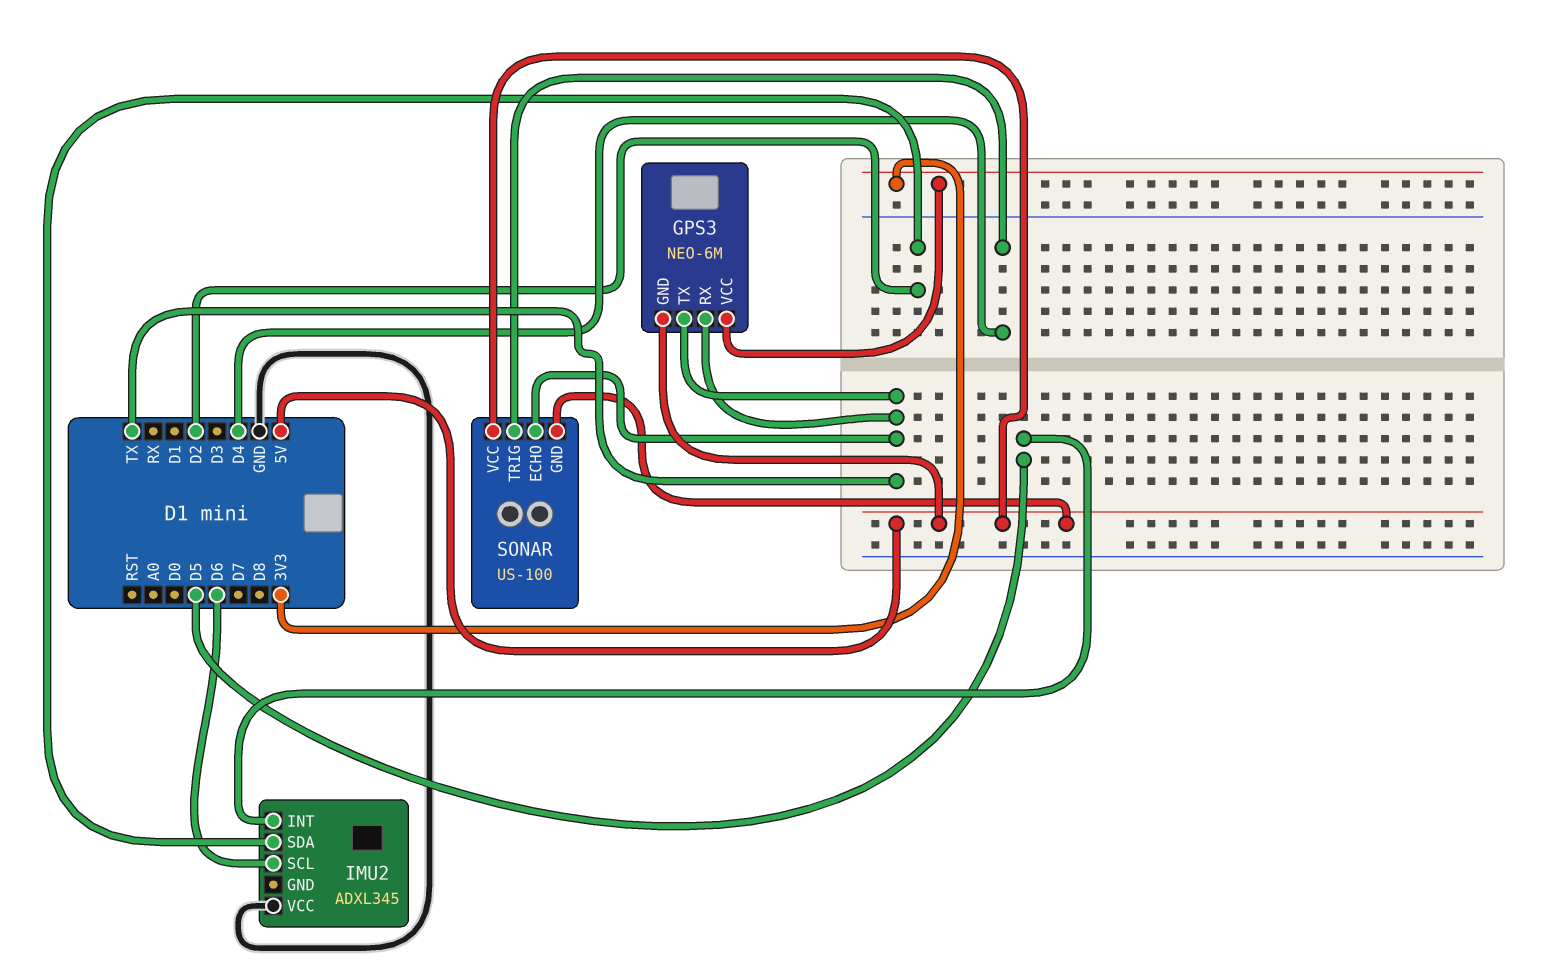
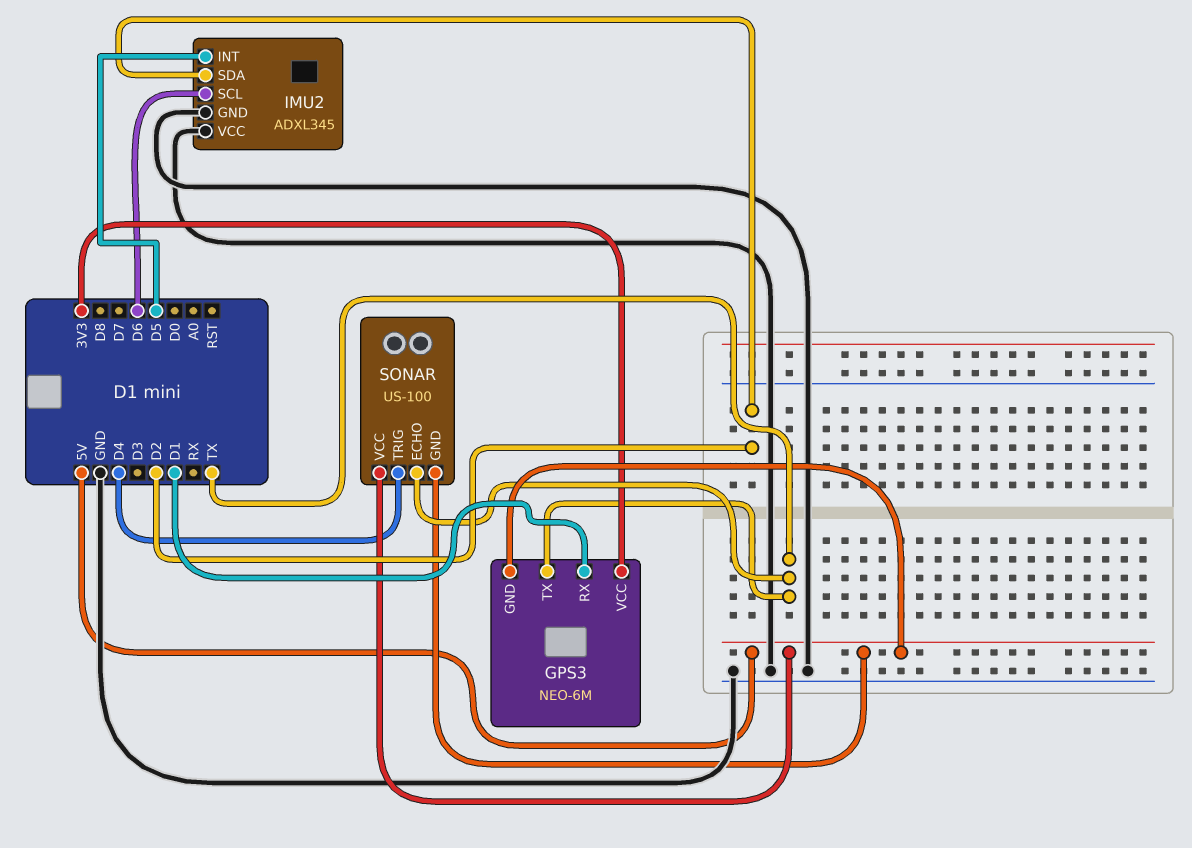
GPS3 pin RX: TX -> D1
IMU2 pin GND: none -> GND

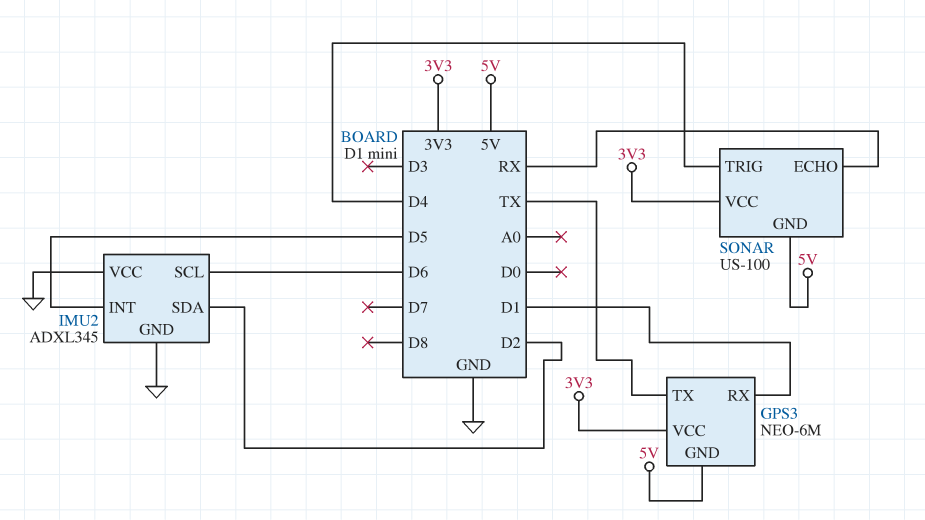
SONAR pin ECHO: TX -> RX
SONAR pin VCC: 5V -> 3V3

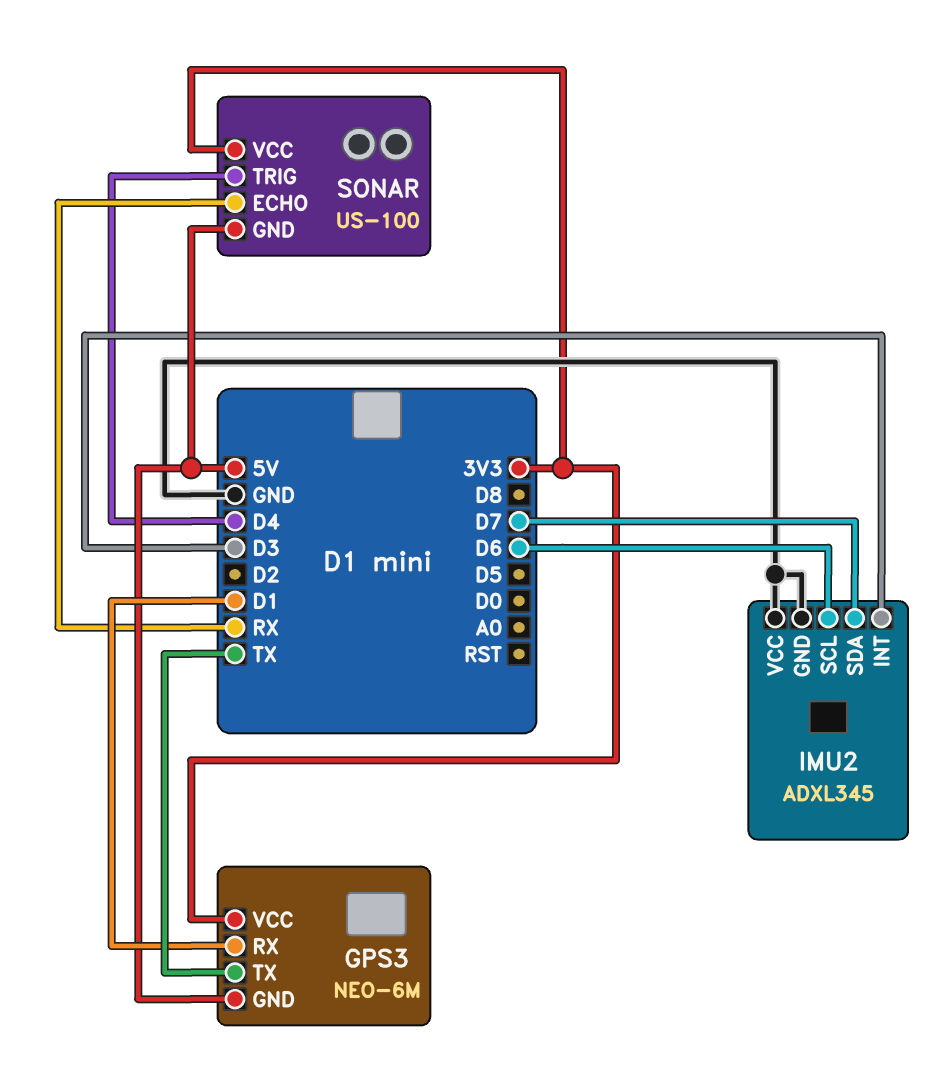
IMU2 pin INT: D5 -> D3
IMU2 pin SDA: D2 -> D7

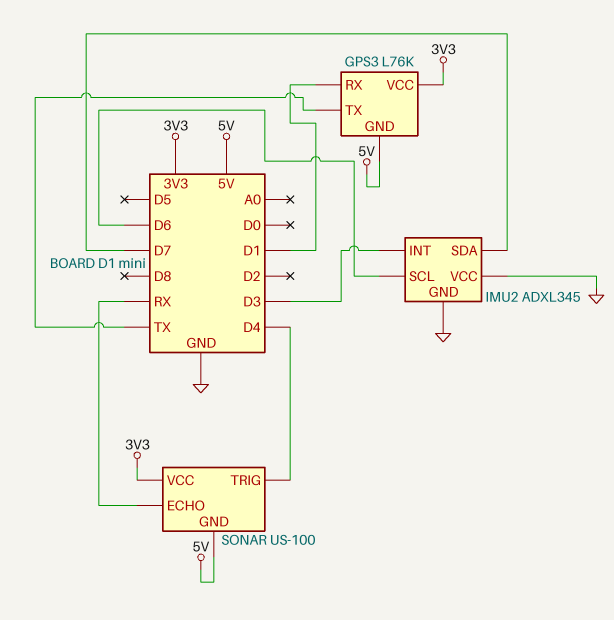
GPS3: NEO-6M -> L76K

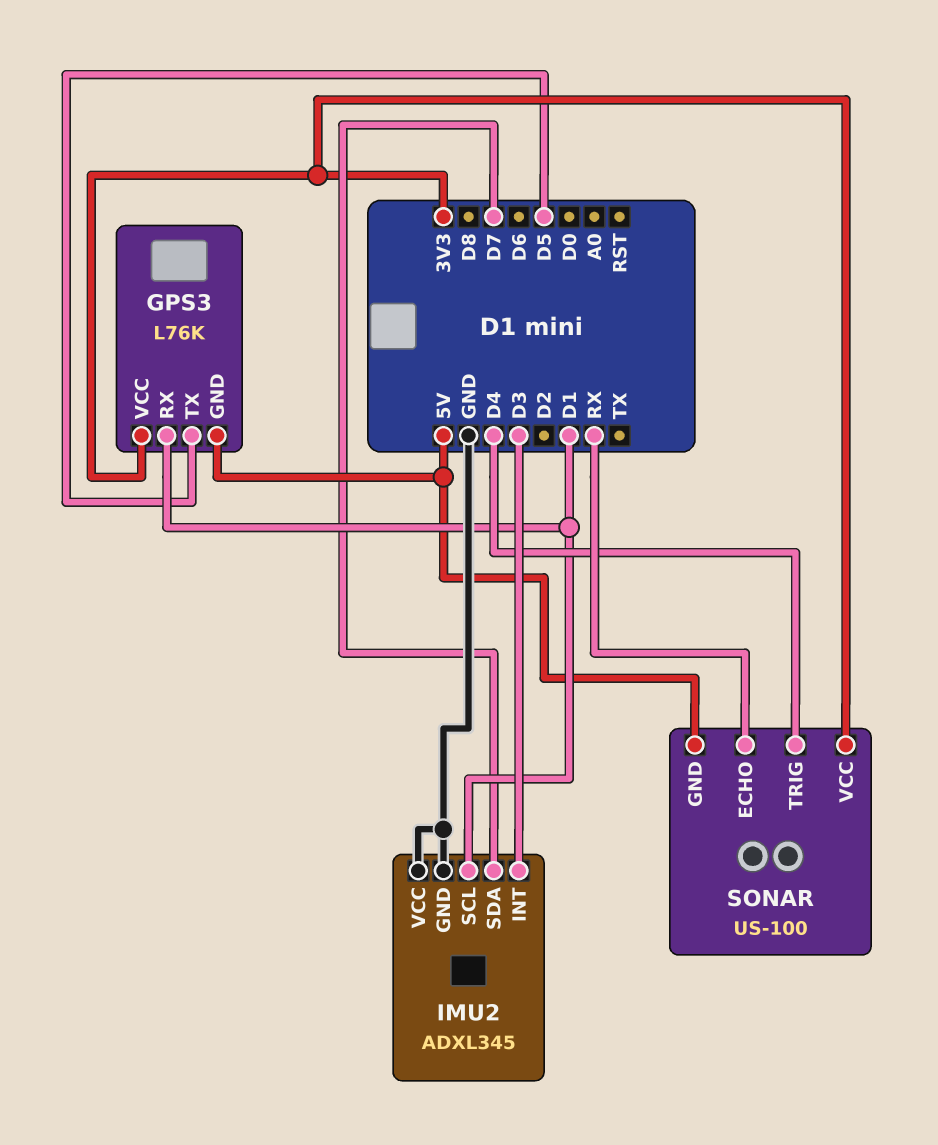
GPS3 pin TX: TX -> D5
IMU2 pin SCL: D6 -> D1

